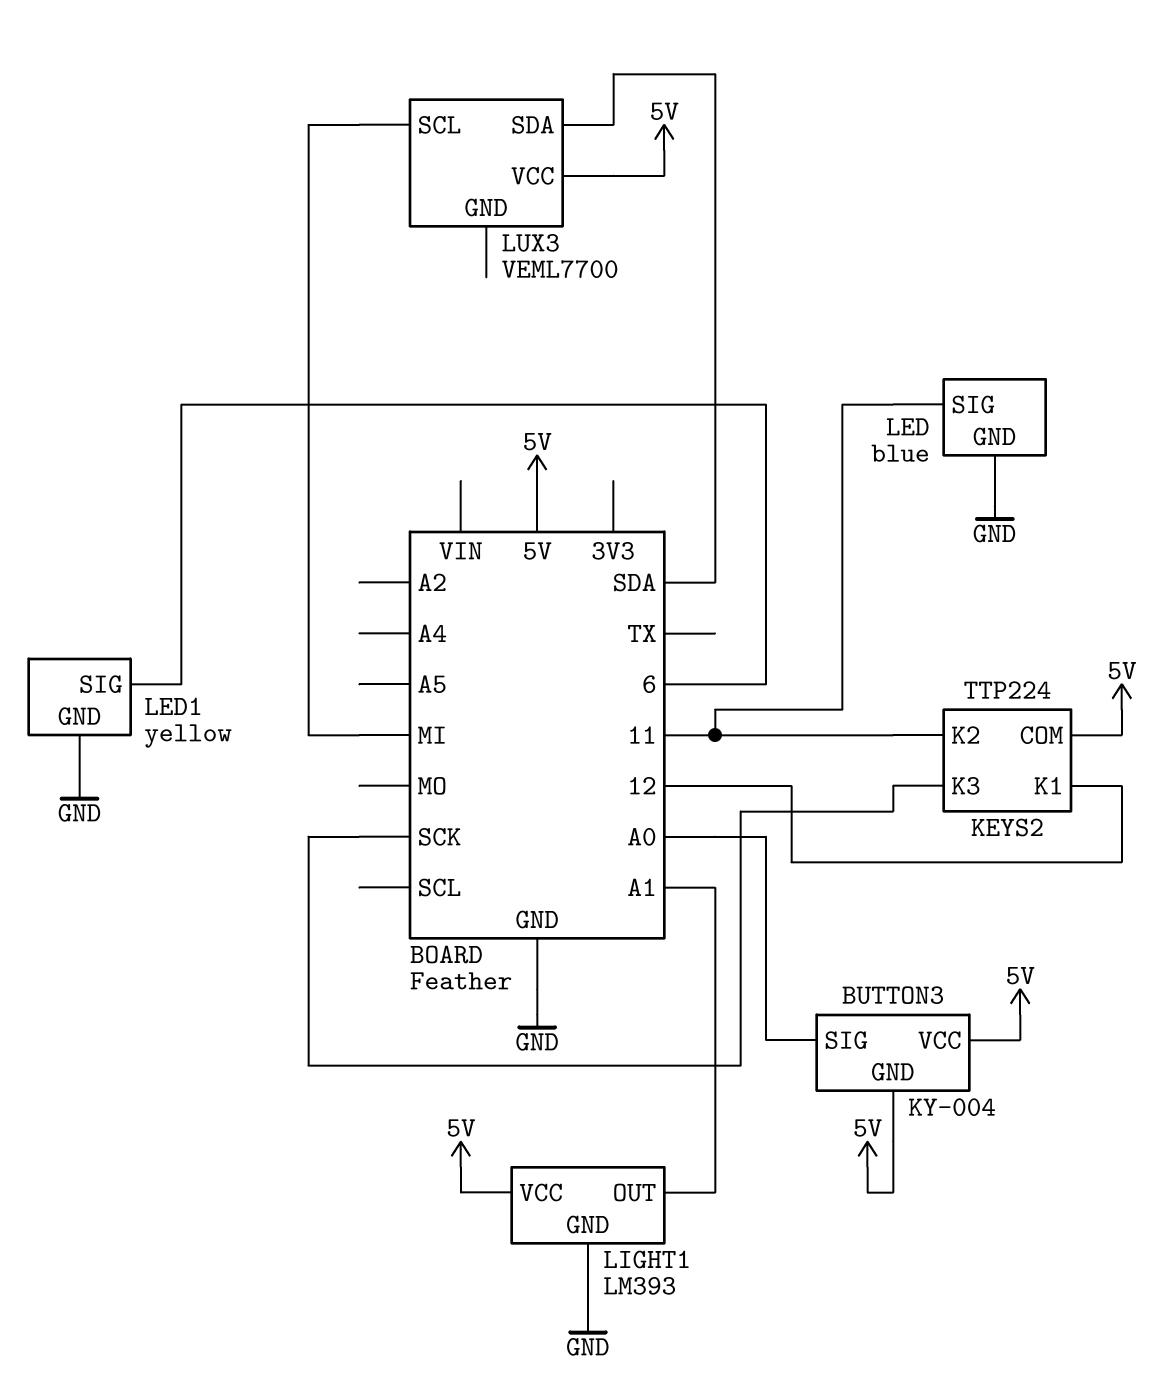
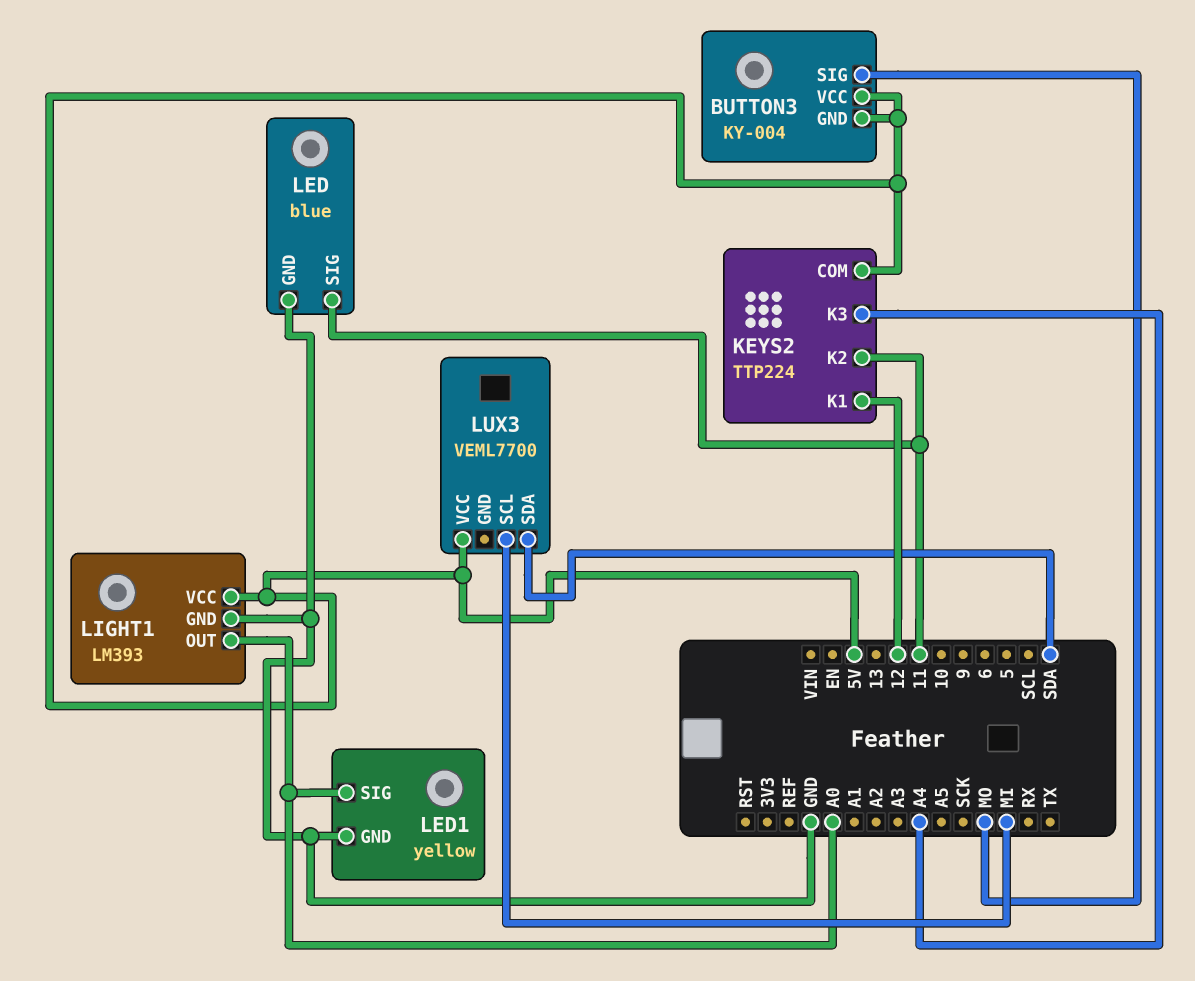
BUTTON3 pin SIG: A0 -> MO
KEYS2 pin K3: SCK -> A4
LED1 pin SIG: 6 -> A0
LIGHT1 pin OUT: A1 -> A0

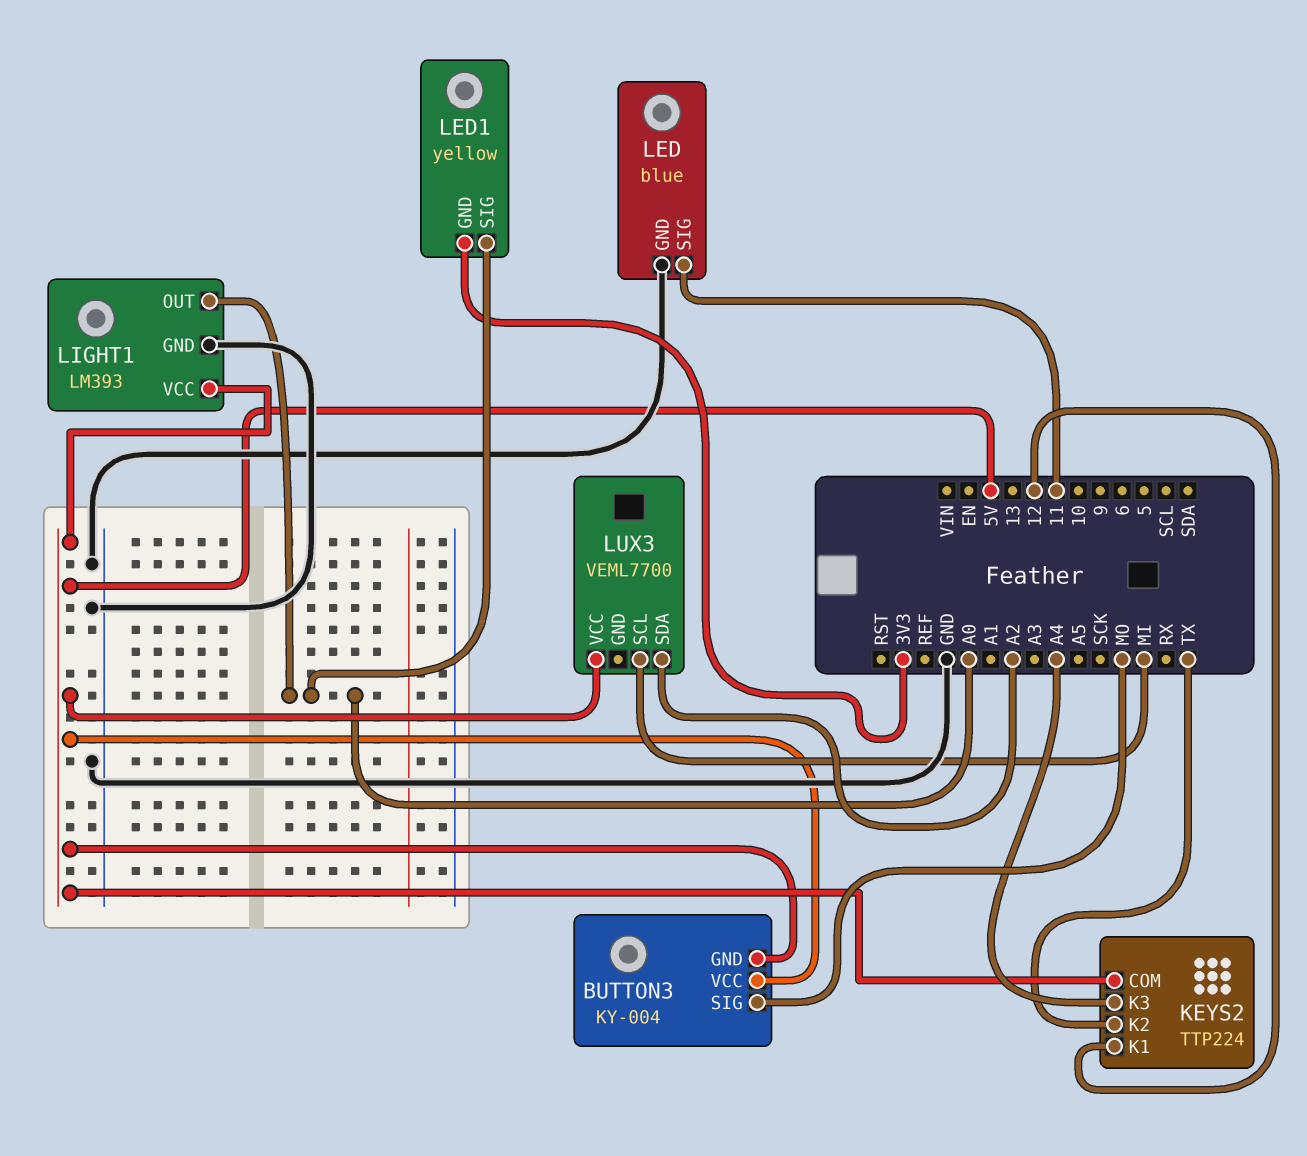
KEYS2 pin K2: 11 -> TX
LED1 pin GND: GND -> 3V3
LUX3 pin SDA: SDA -> A2

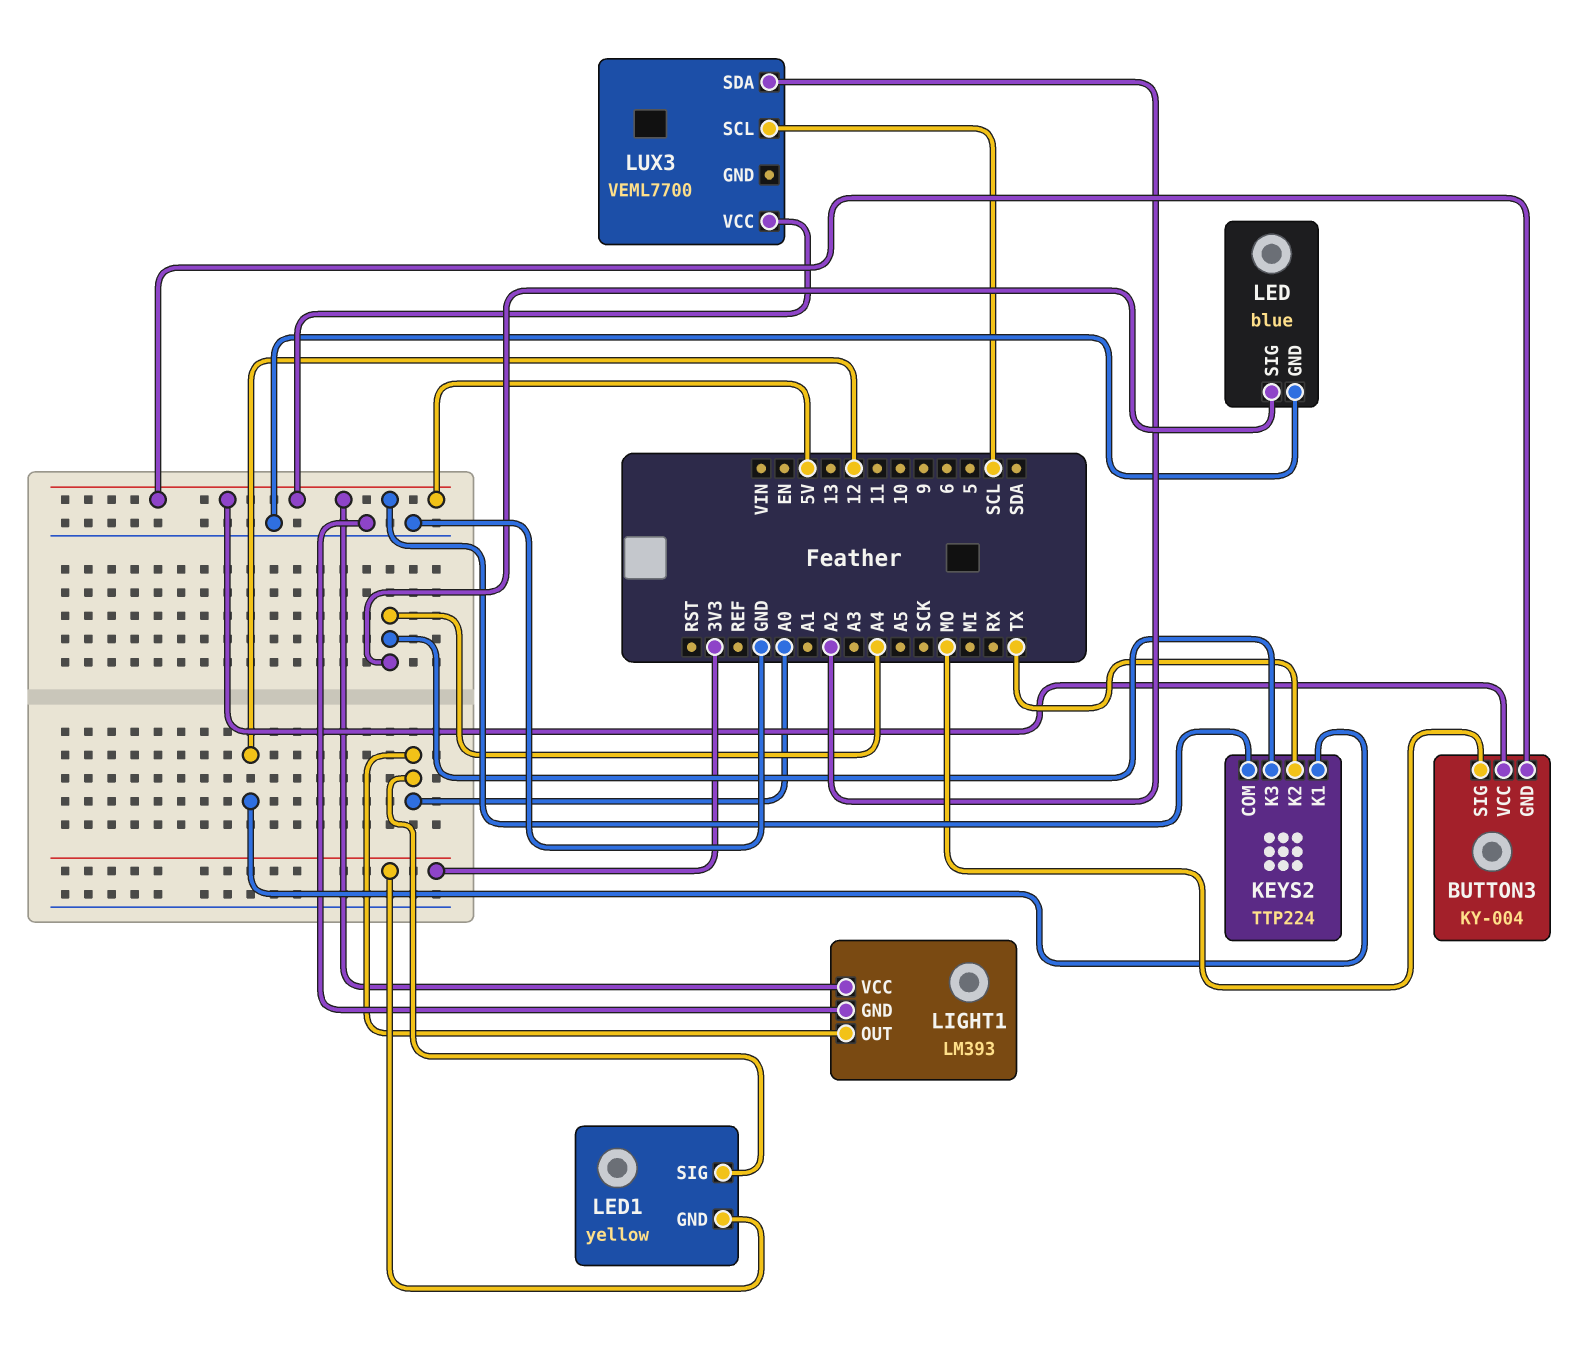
LED pin SIG: 11 -> A4
LUX3 pin SCL: MI -> SCL

